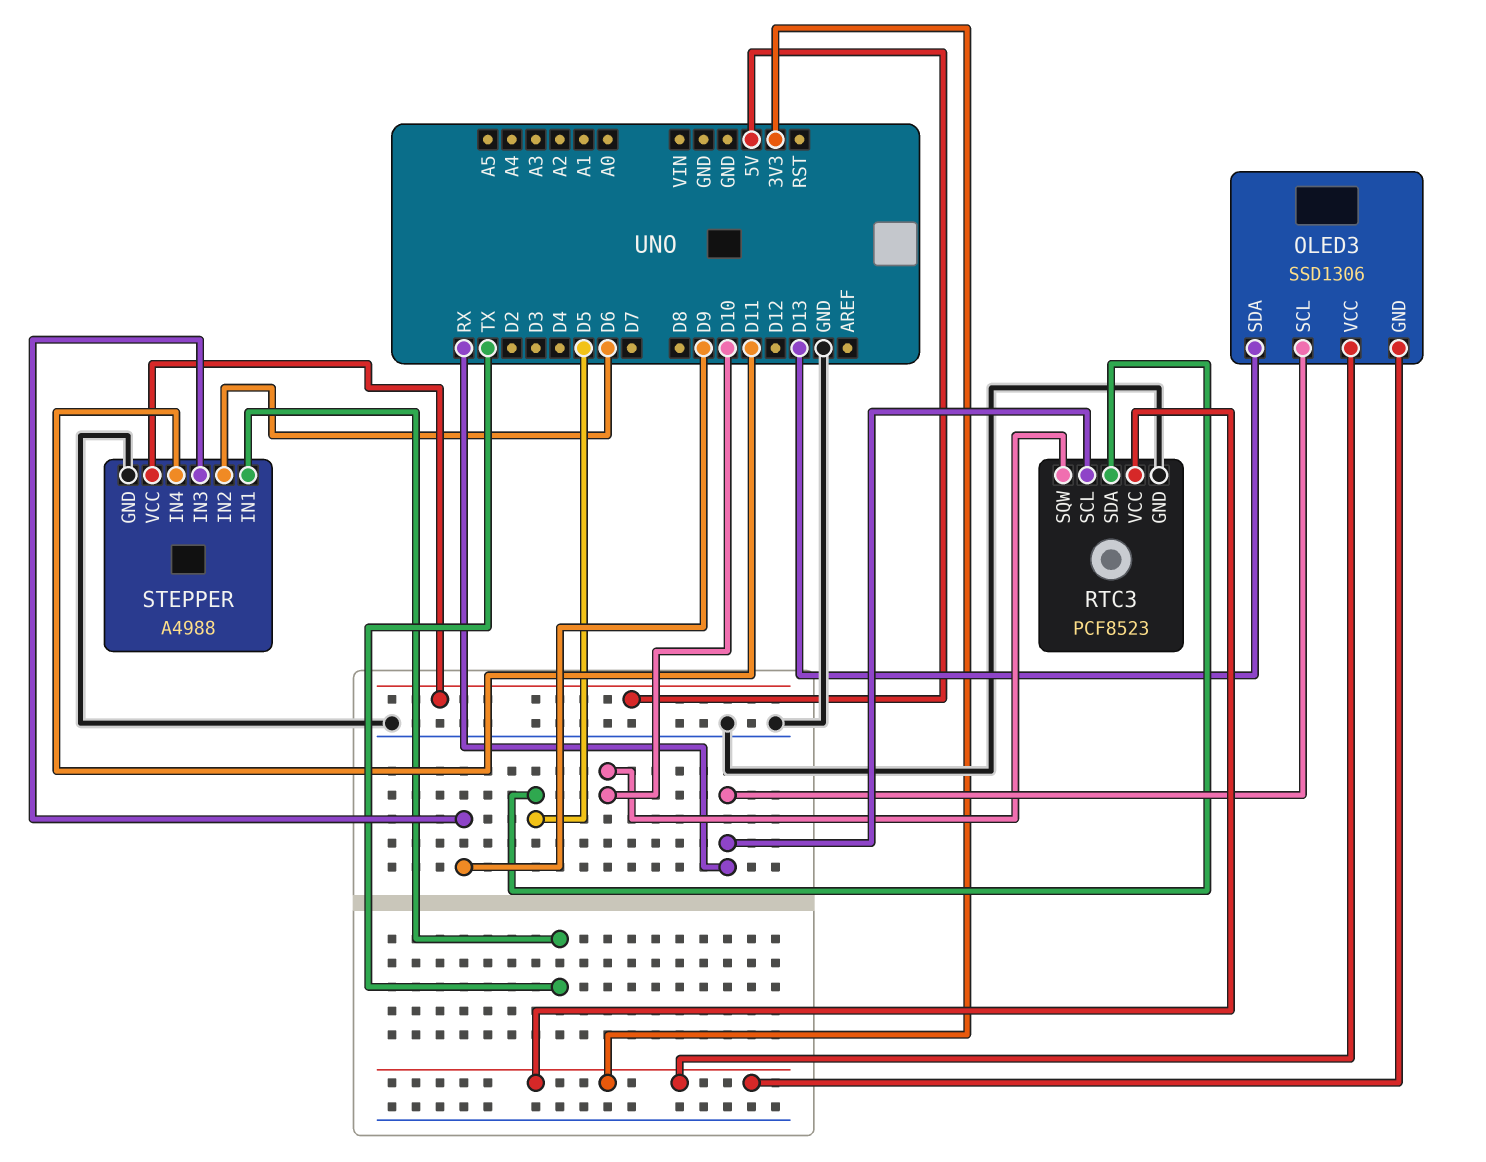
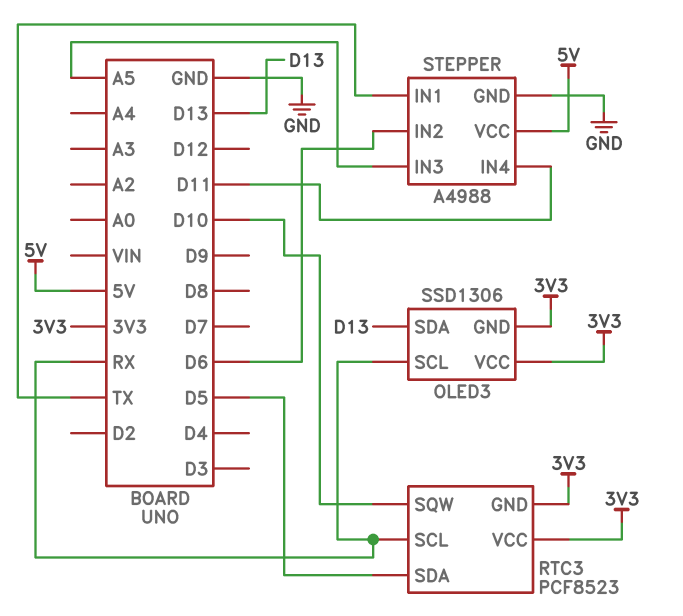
RTC3 pin GND: GND -> 3V3
STEPPER pin IN3: D9 -> A5

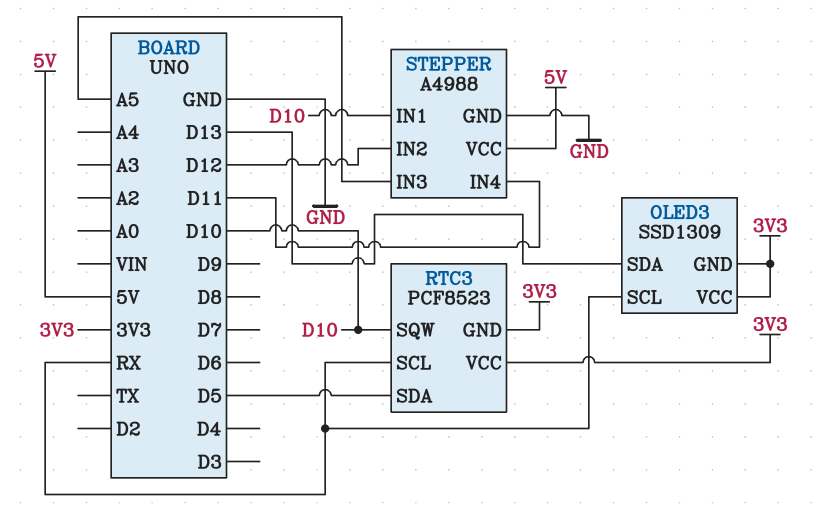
OLED3: SSD1306 -> SSD1309
STEPPER pin IN1: TX -> D10
STEPPER pin IN2: D6 -> D12

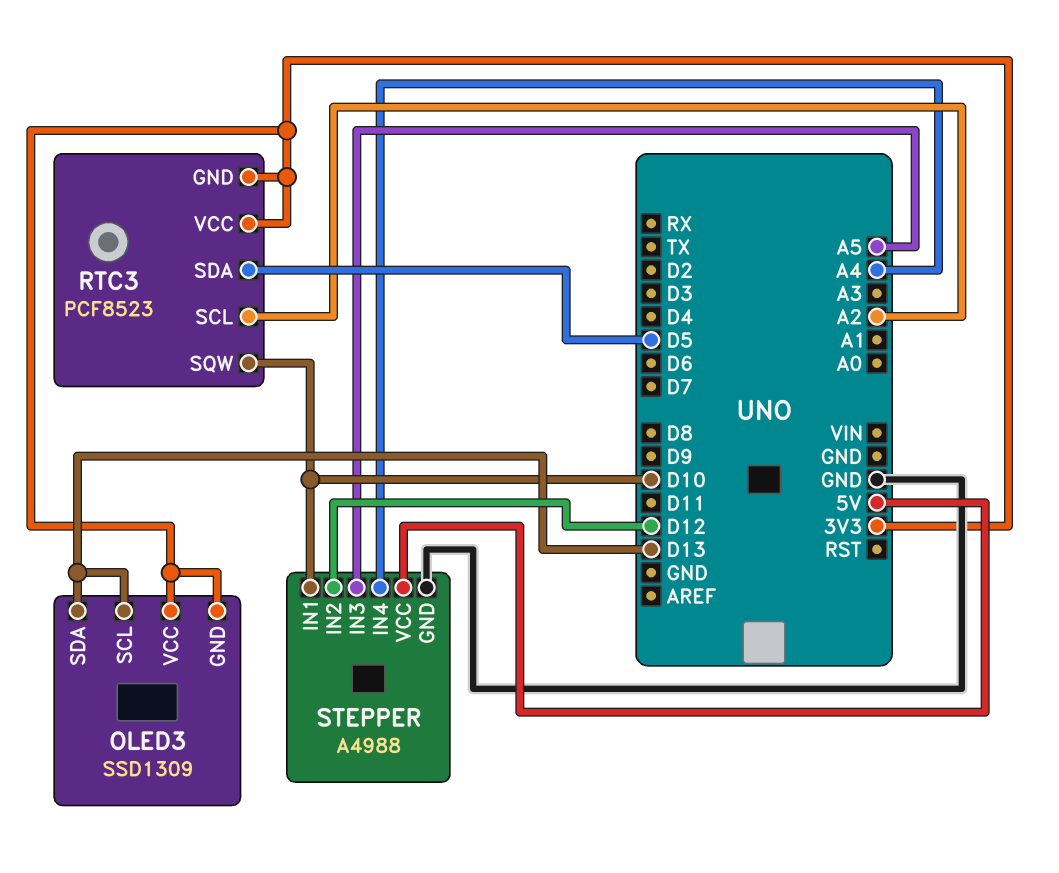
OLED3 pin SCL: RX -> D13
RTC3 pin SCL: RX -> A2
STEPPER pin IN4: D11 -> A4

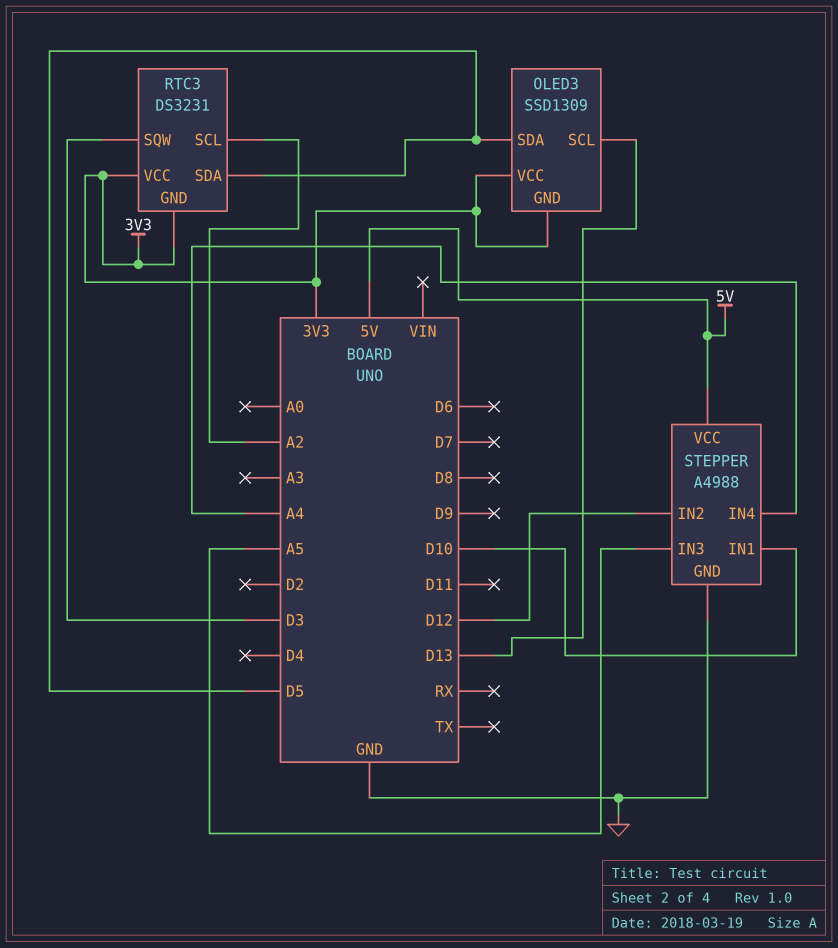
OLED3 pin SDA: D13 -> D5
RTC3: PCF8523 -> DS3231
RTC3 pin SQW: D10 -> D3

